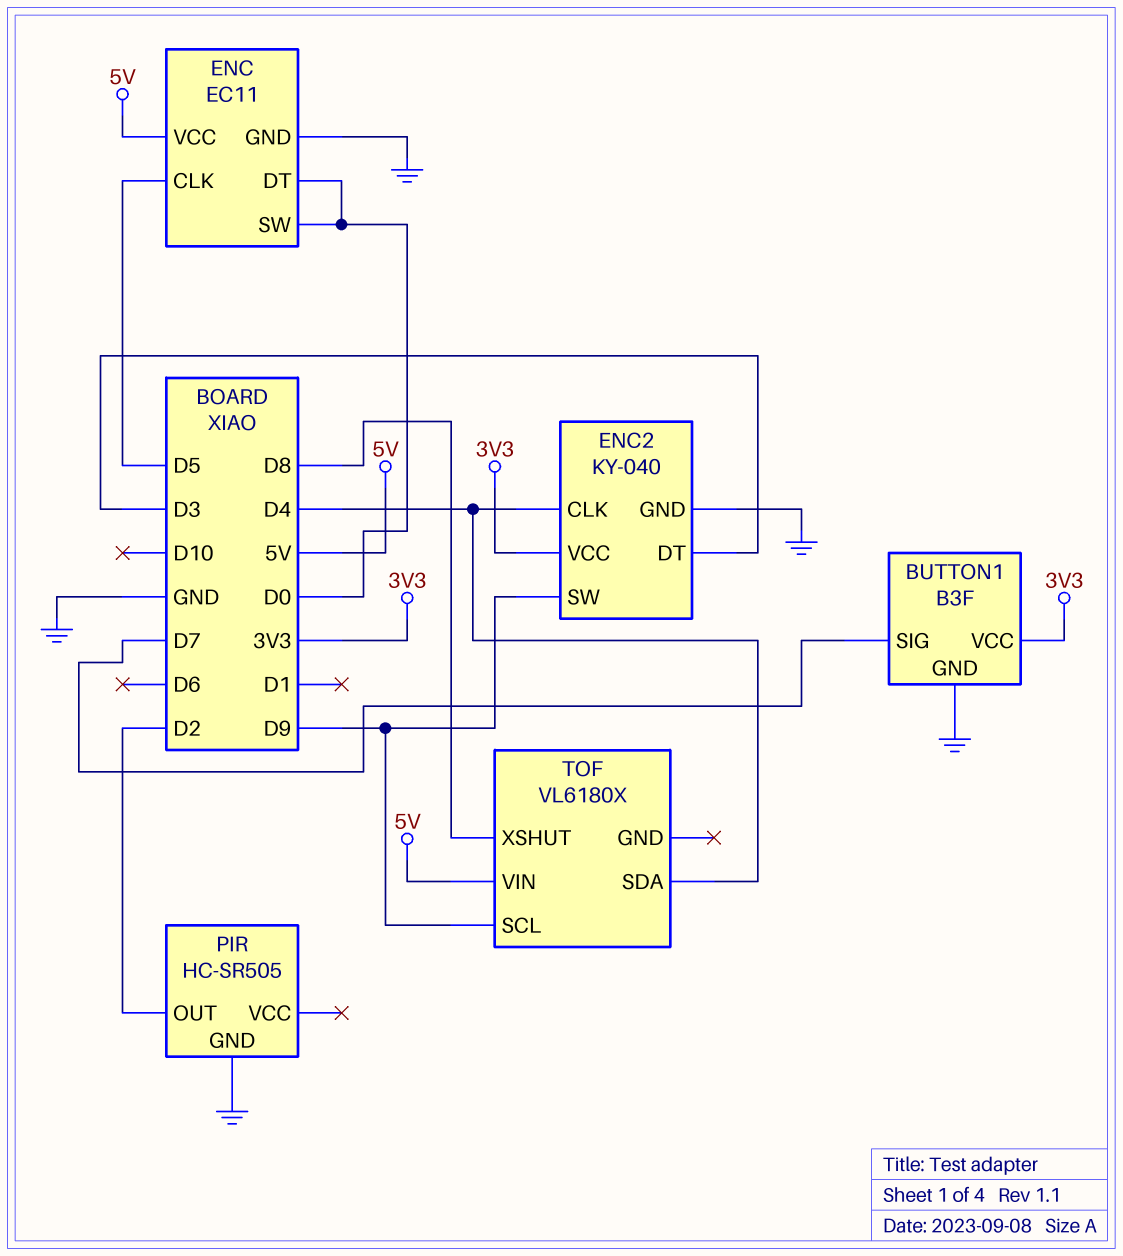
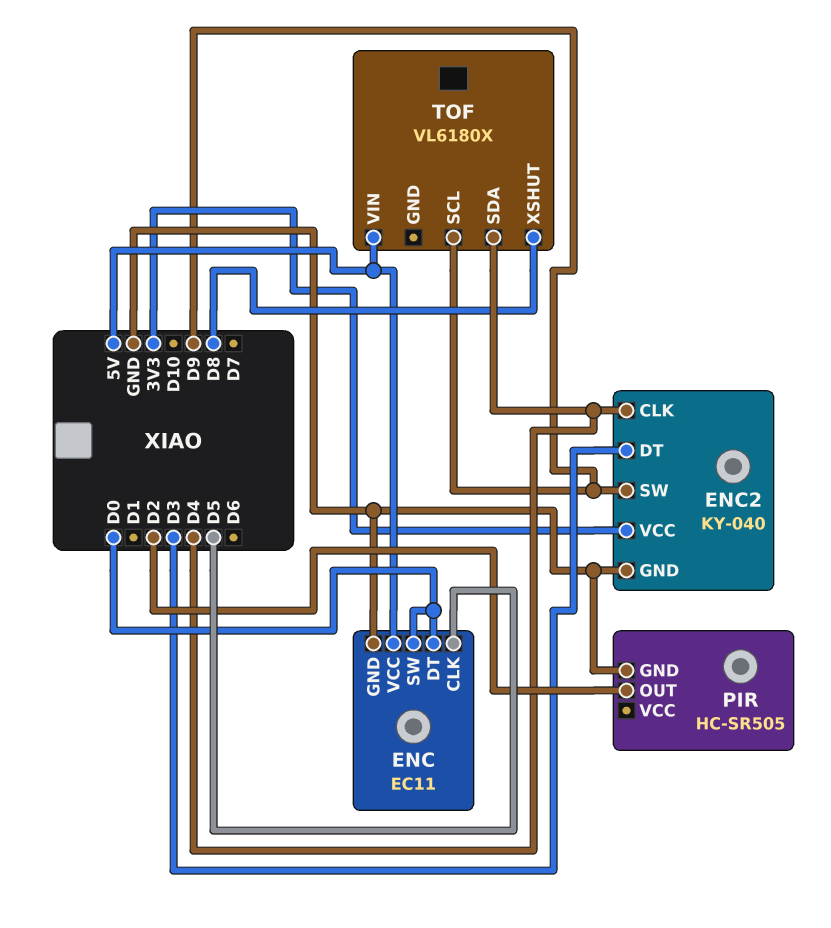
BUTTON1: B3F -> none
BUTTON1 pin GND: GND -> none
BUTTON1 pin SIG: D7 -> none
BUTTON1 pin VCC: 3V3 -> none

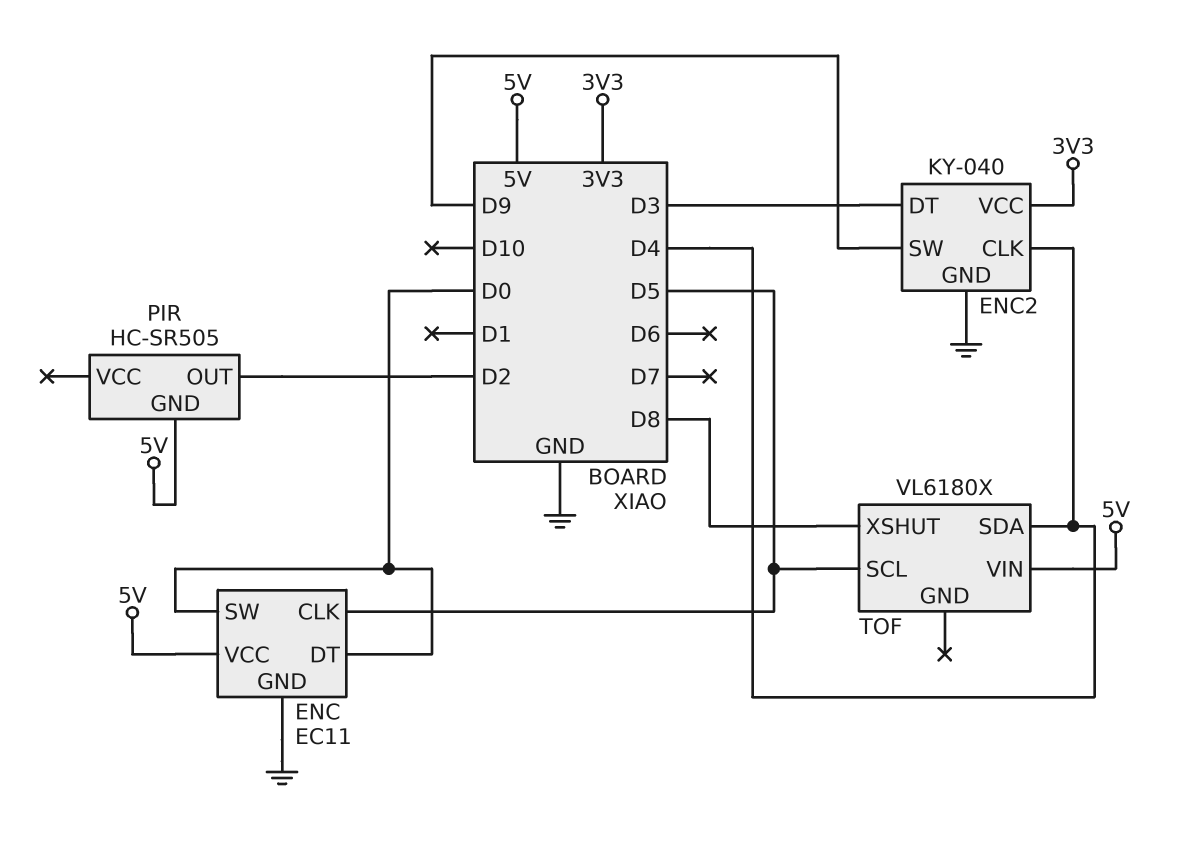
PIR pin GND: GND -> 5V
TOF pin SCL: D9 -> D5

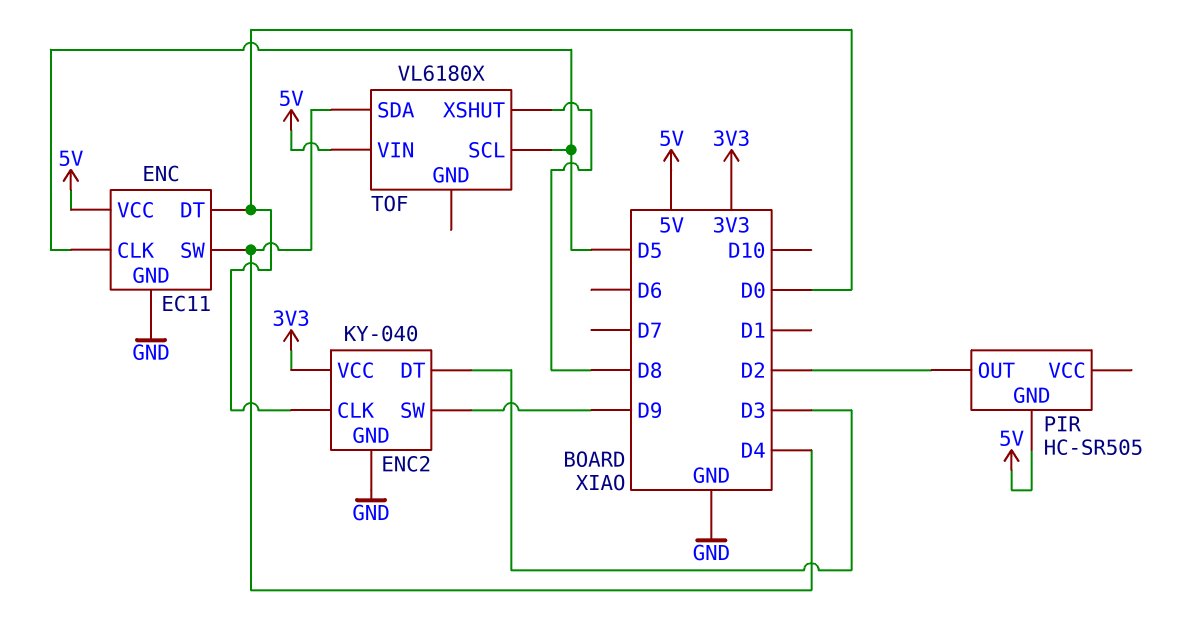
ENC pin SW: D0 -> D4
ENC2 pin CLK: D4 -> D0

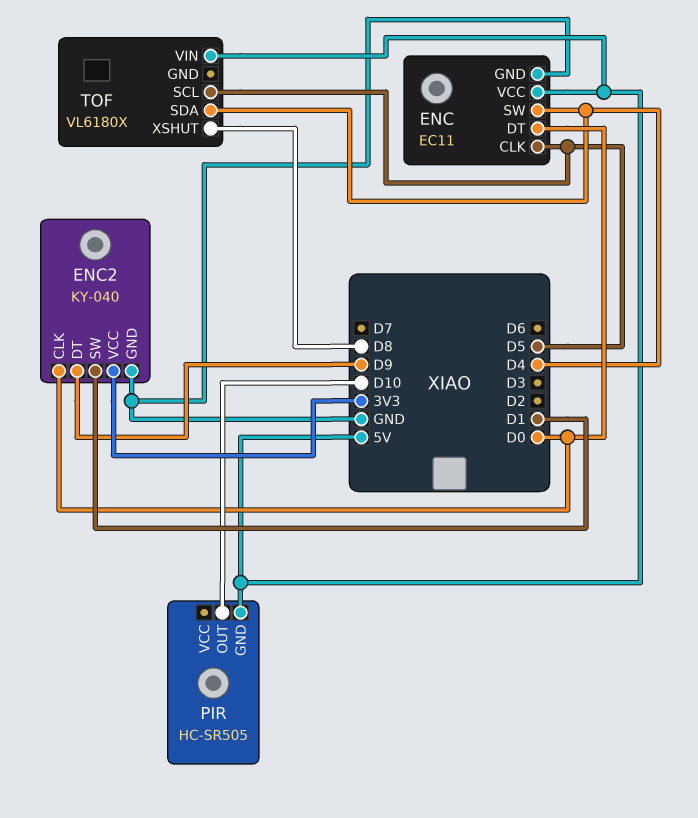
ENC2 pin DT: D3 -> D9
ENC2 pin SW: D9 -> D1
PIR pin OUT: D2 -> D10

